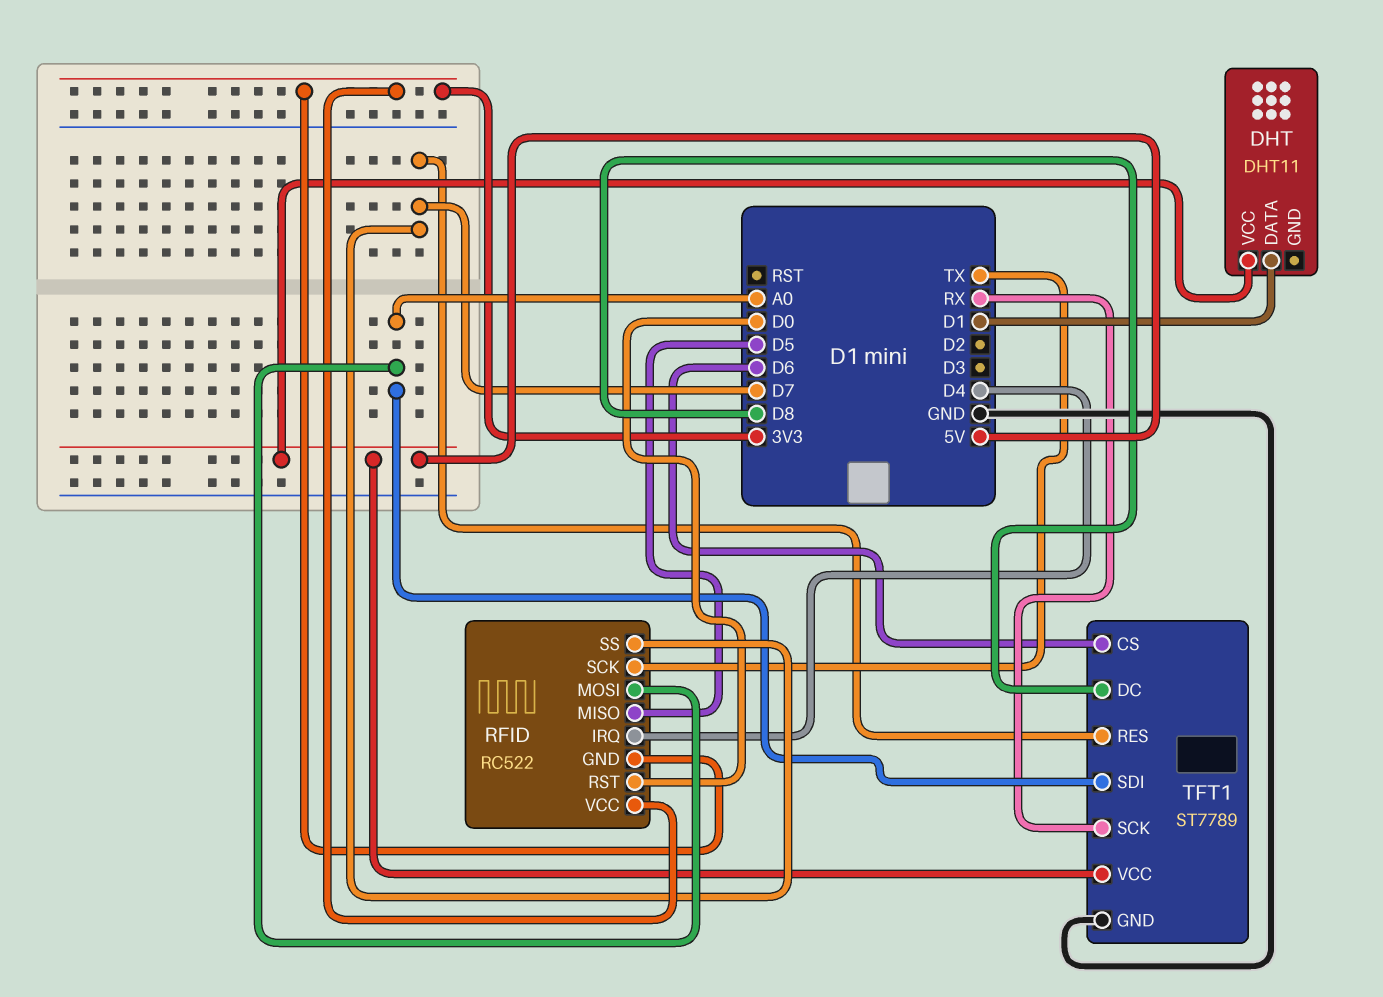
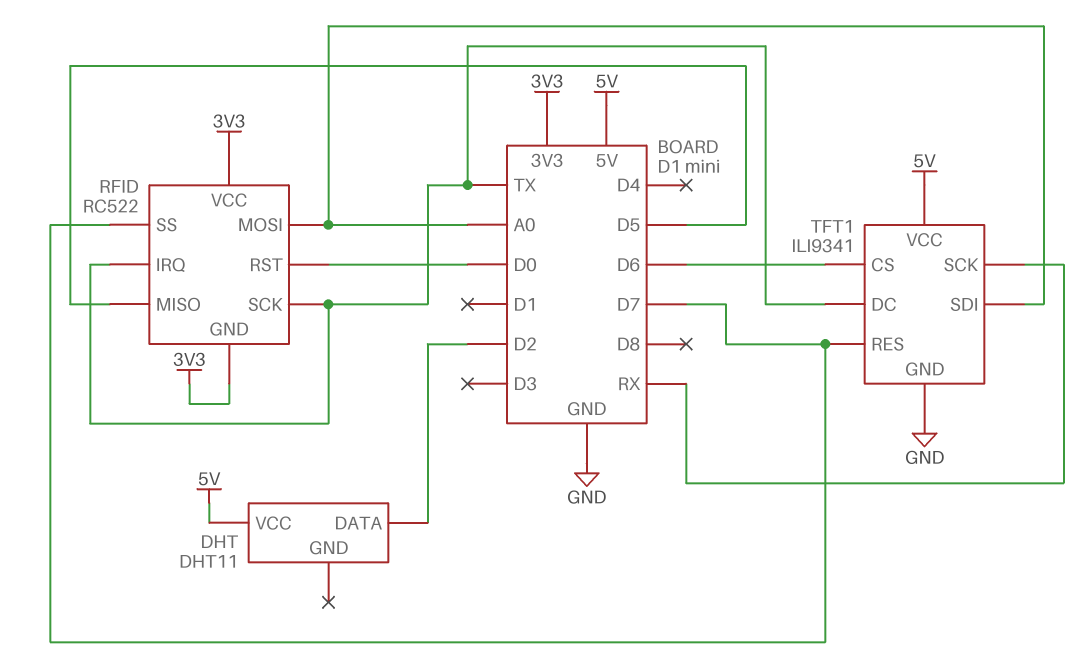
DHT pin DATA: D1 -> D2
RFID pin IRQ: D4 -> TX
TFT1: ST7789 -> ILI9341
TFT1 pin DC: D8 -> TX

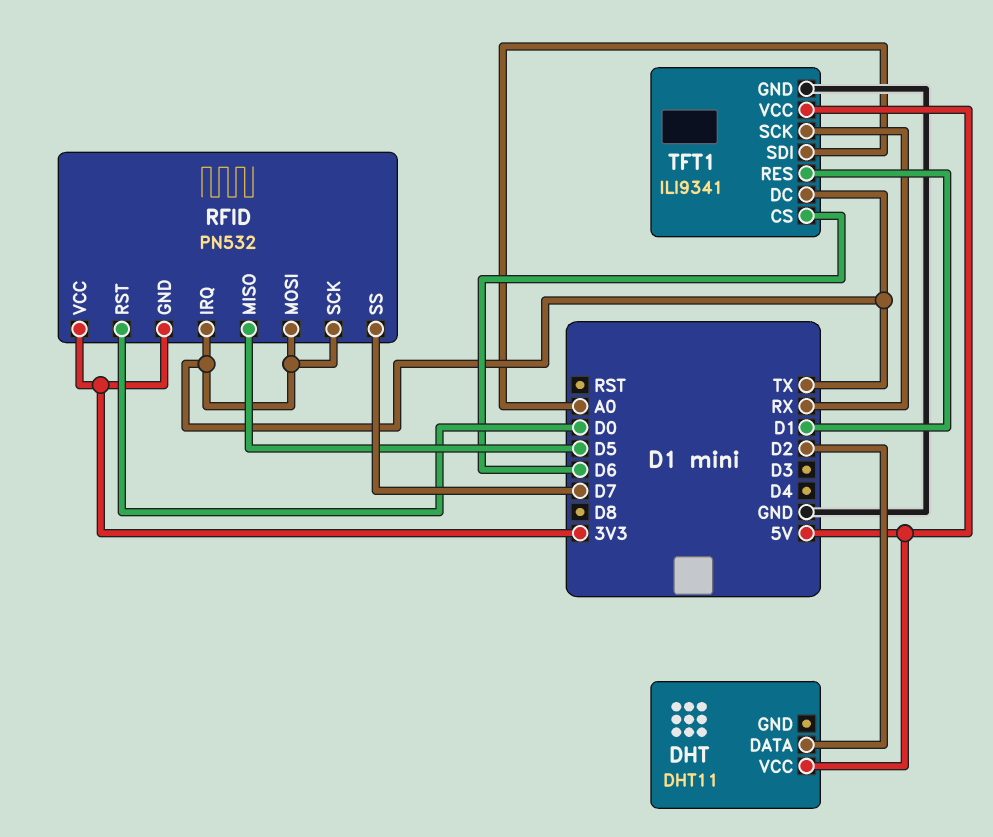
RFID: RC522 -> PN532
RFID pin MOSI: A0 -> TX
TFT1 pin RES: D7 -> D1

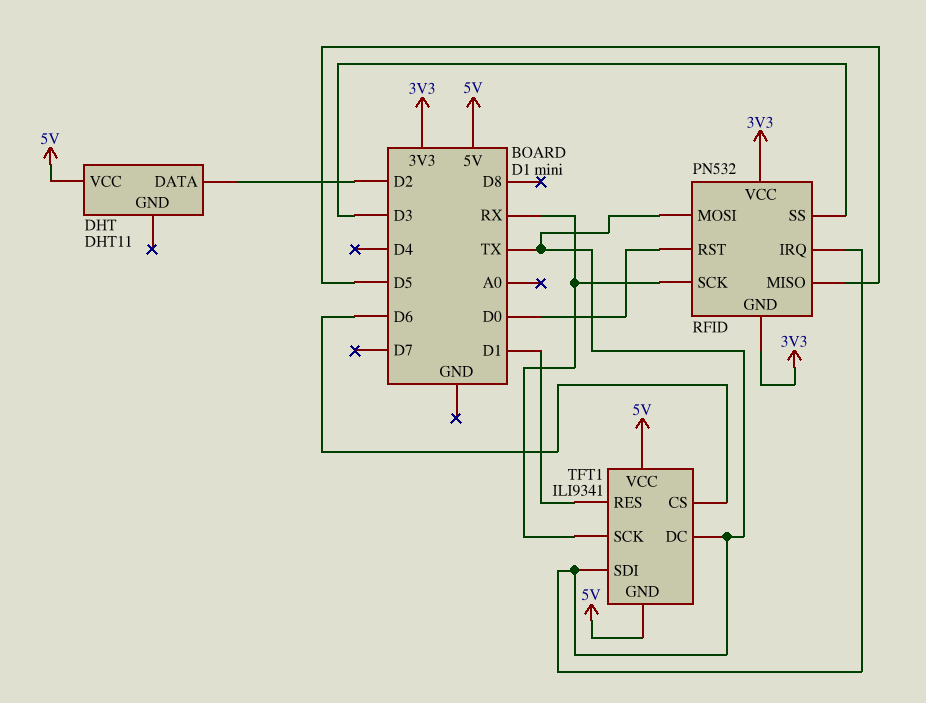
RFID pin SCK: TX -> RX
RFID pin SS: D7 -> D3
TFT1 pin GND: GND -> 5V
TFT1 pin SDI: A0 -> TX

